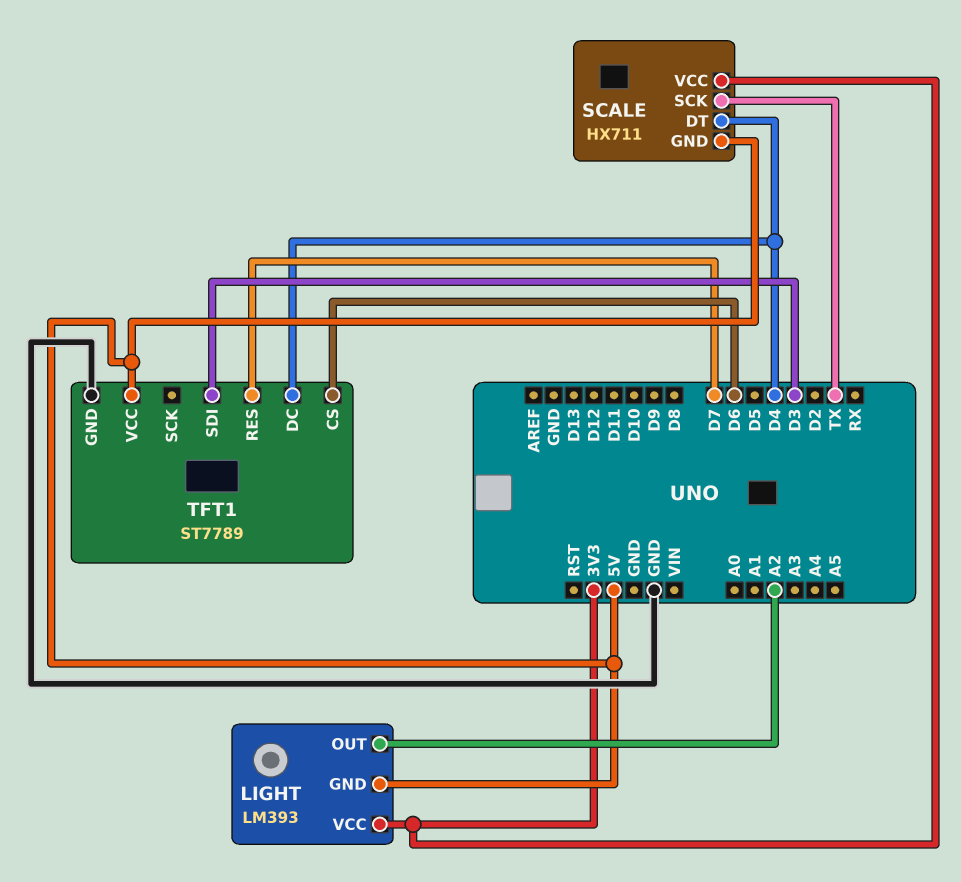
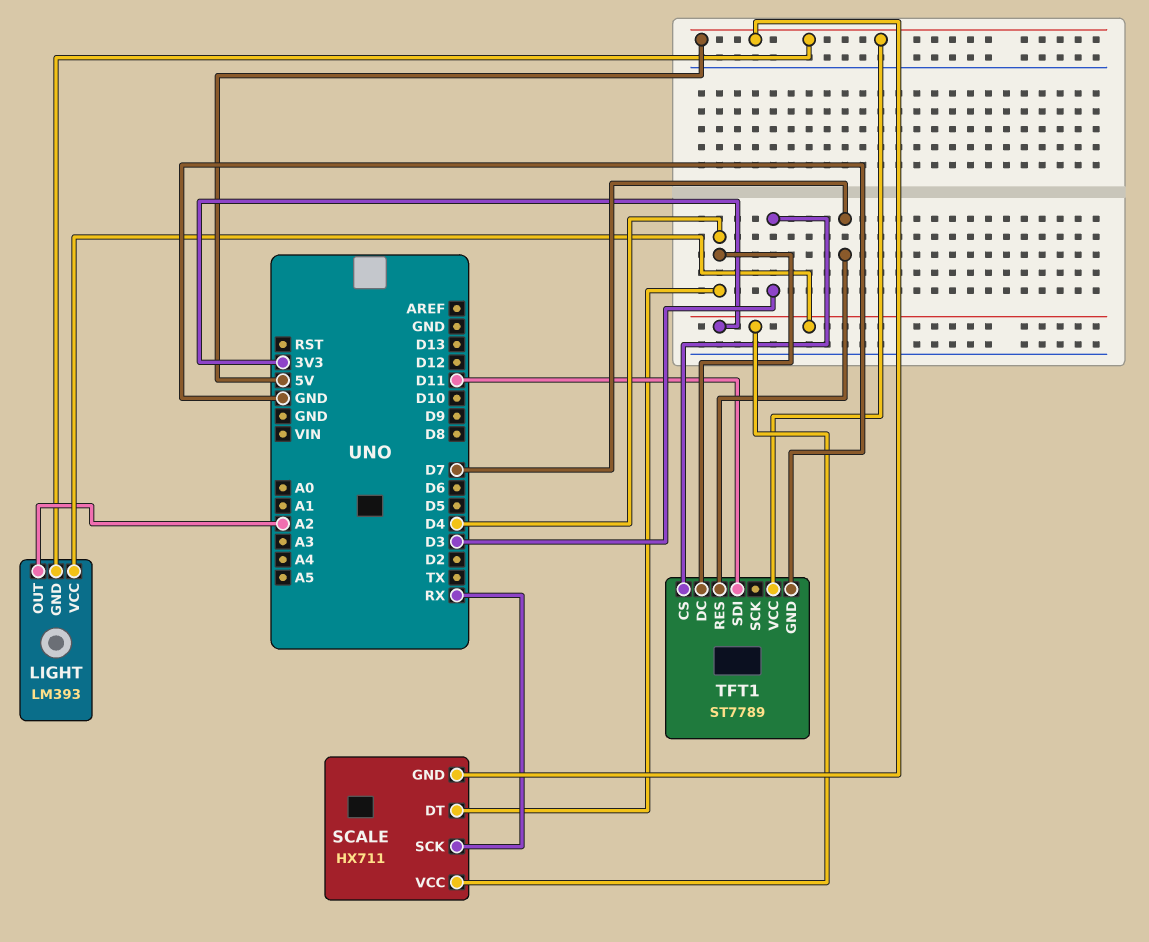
SCALE pin SCK: TX -> RX
TFT1 pin CS: D6 -> D3
TFT1 pin SDI: D3 -> D11

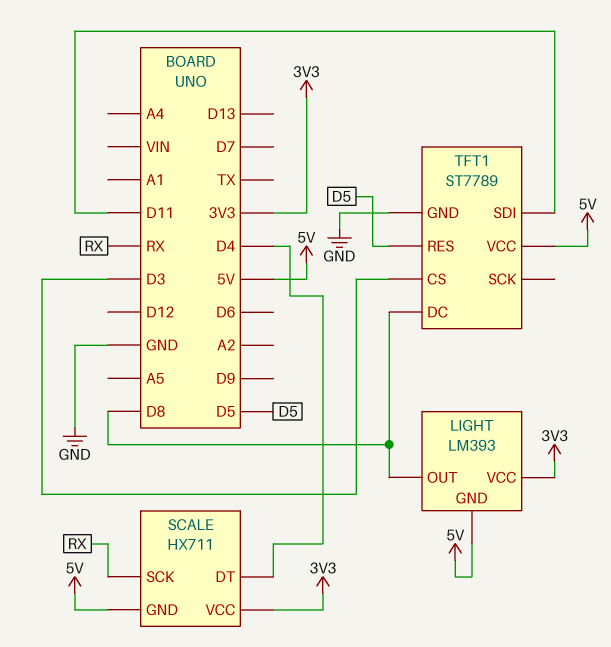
LIGHT pin OUT: A2 -> D8
TFT1 pin DC: D4 -> D8
TFT1 pin RES: D7 -> D5

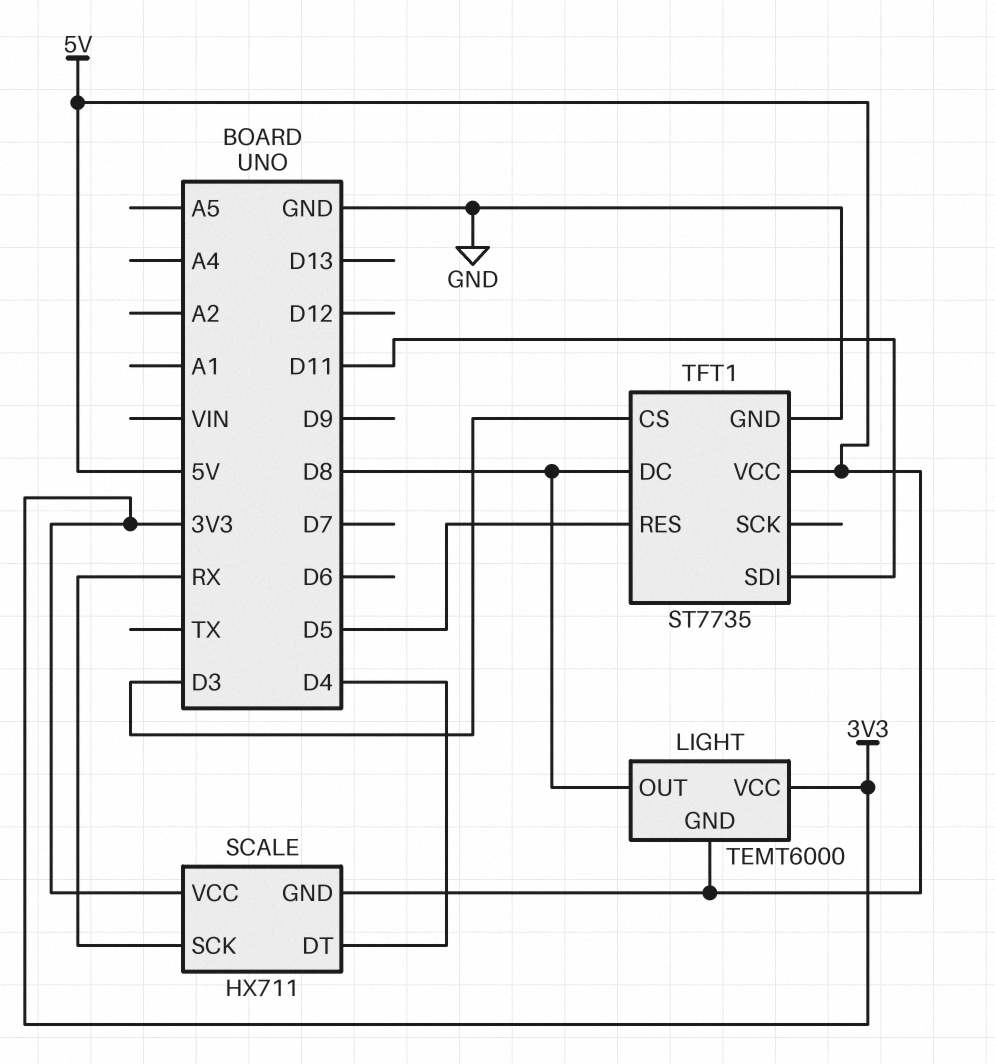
LIGHT: LM393 -> TEMT6000
TFT1: ST7789 -> ST7735

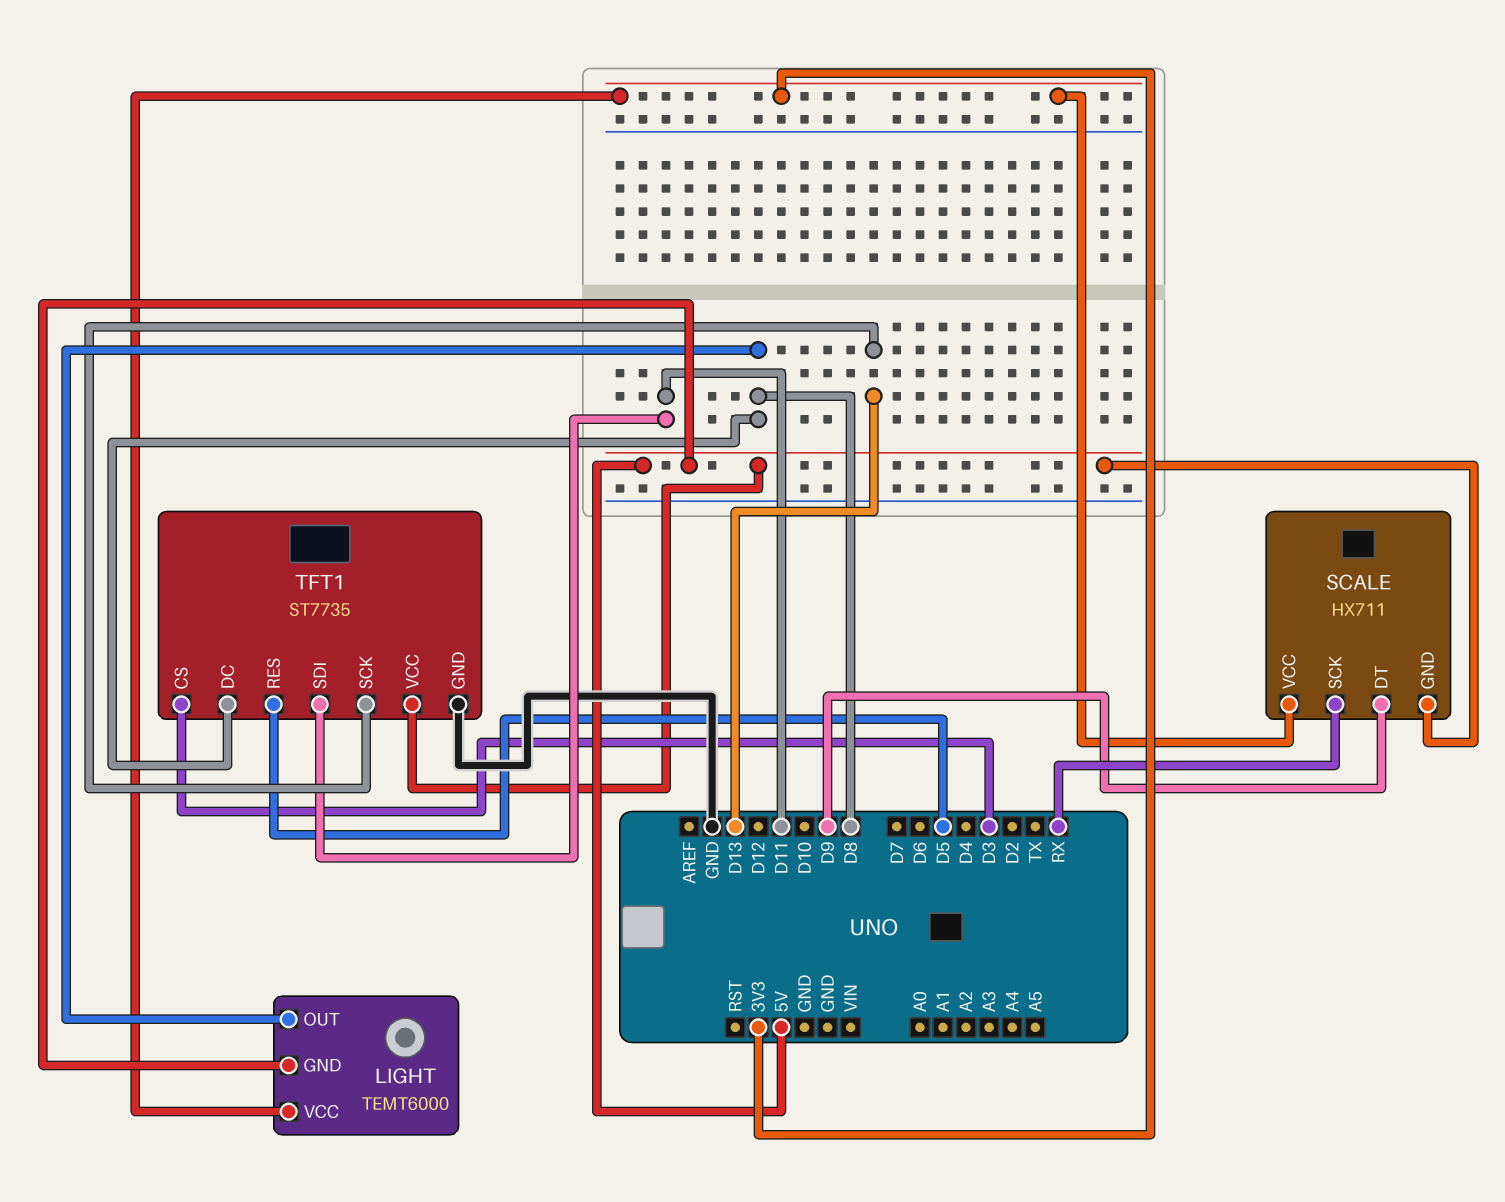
SCALE pin DT: D4 -> D9
TFT1 pin SCK: none -> D13

